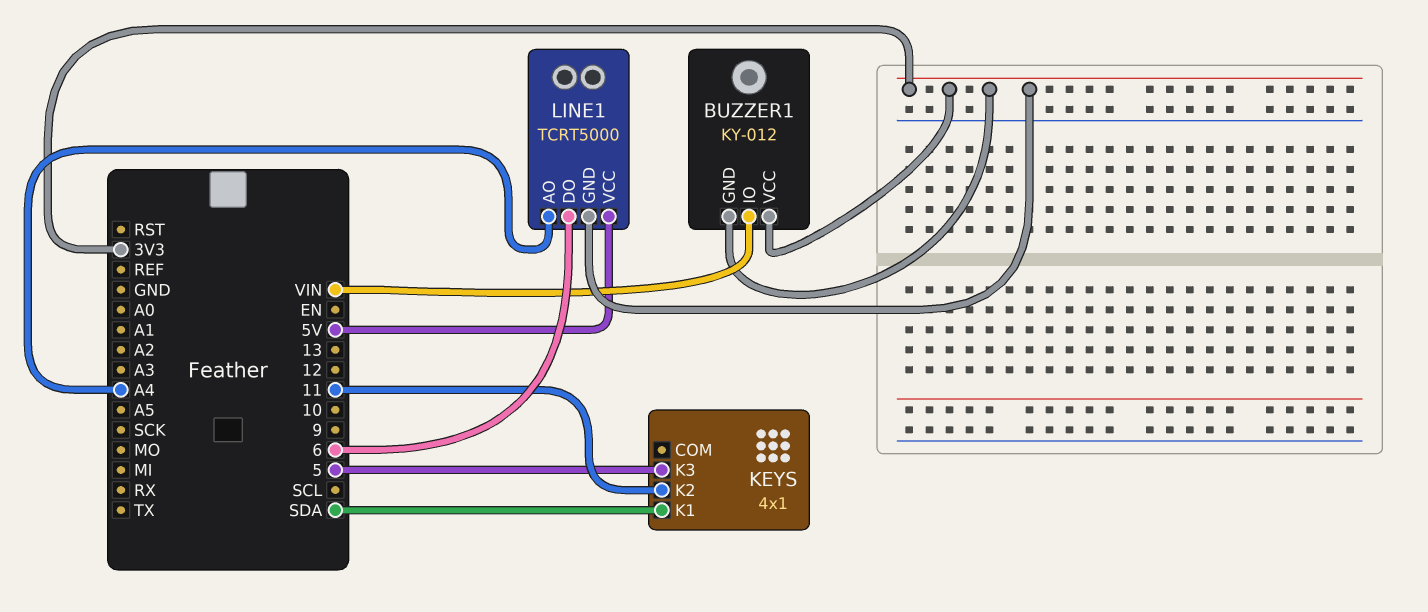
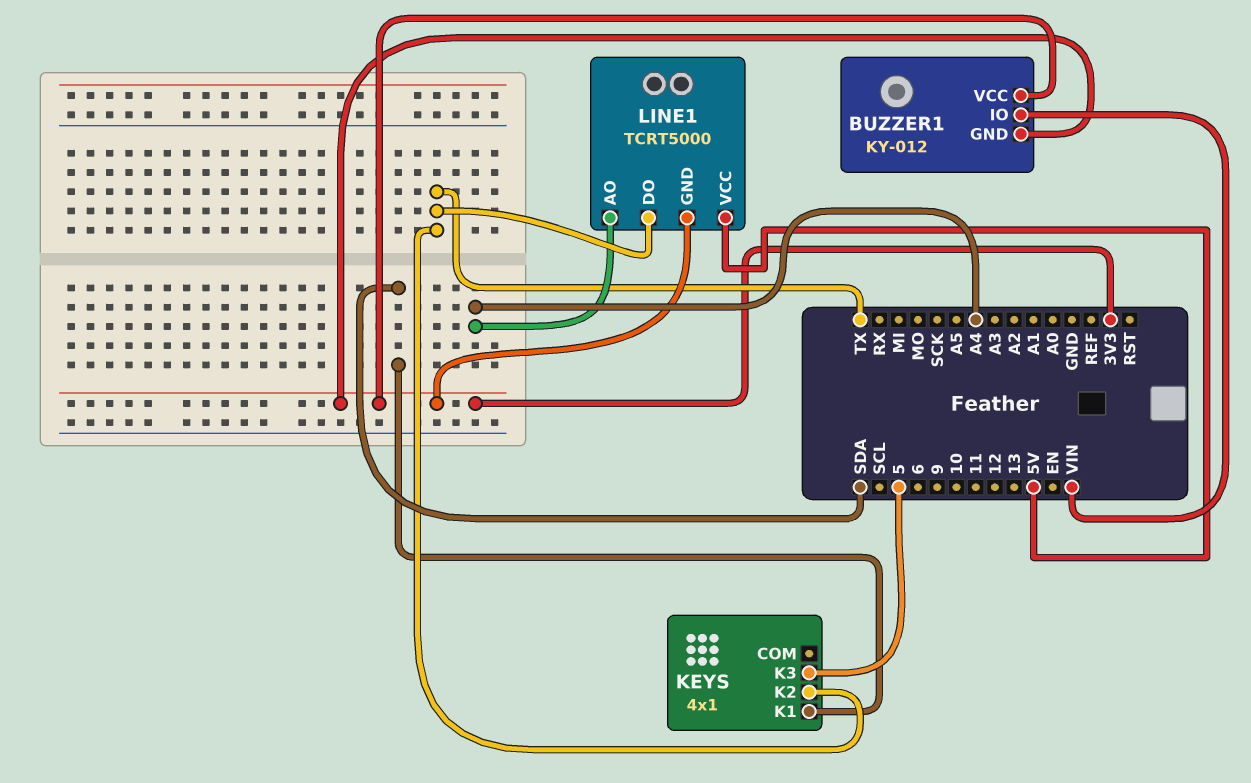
KEYS pin K2: 11 -> TX
LINE1 pin DO: 6 -> TX

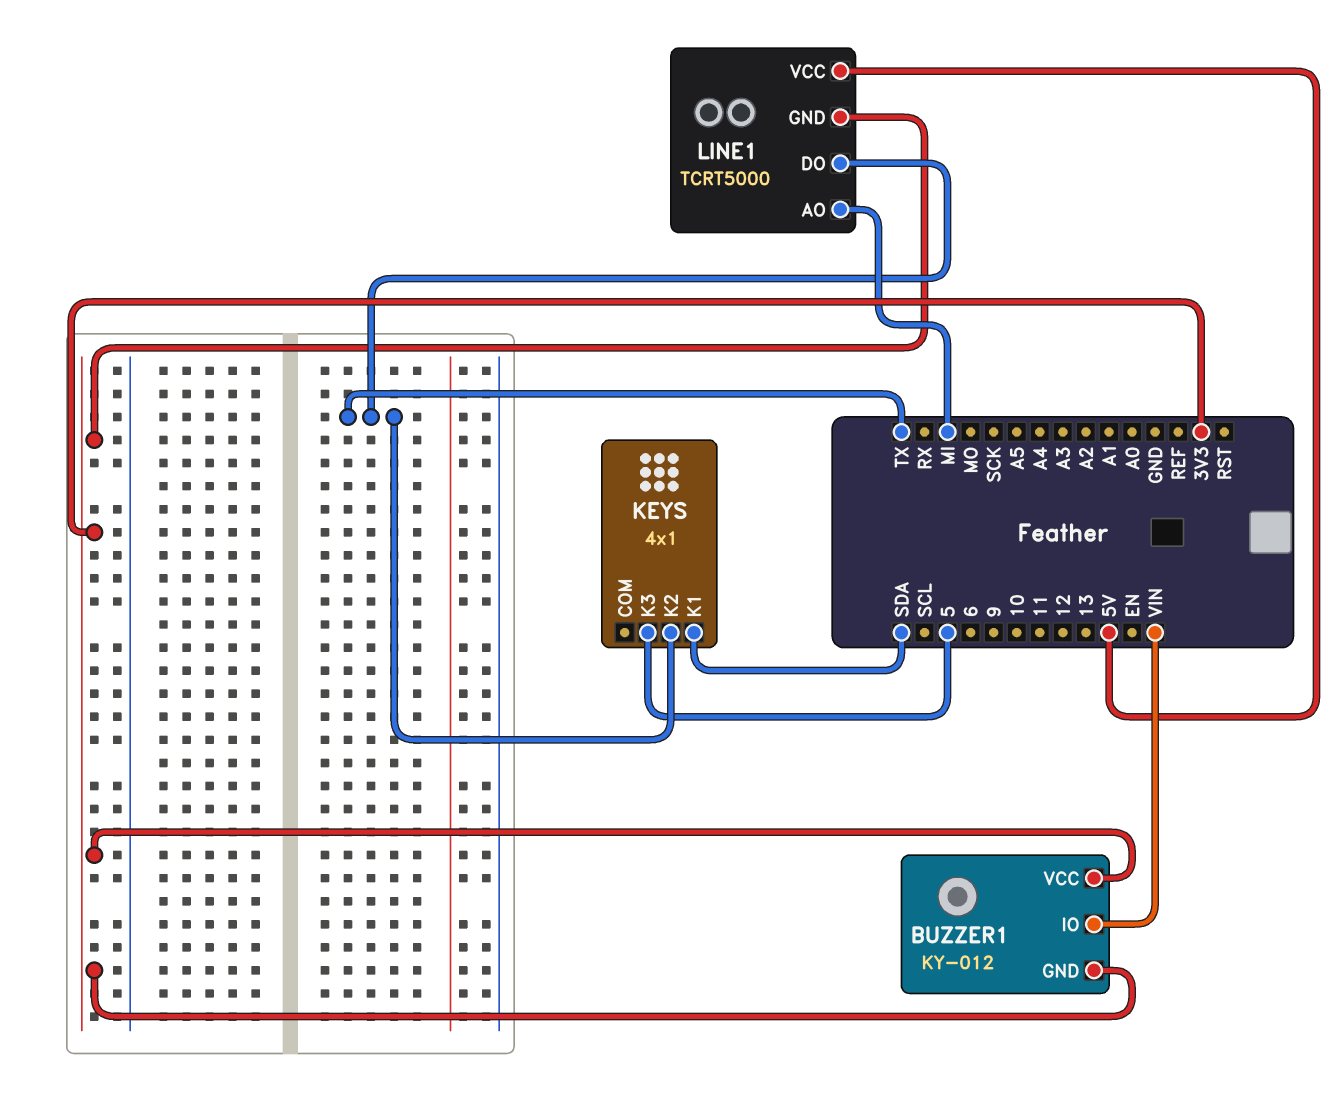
LINE1 pin AO: A4 -> MI

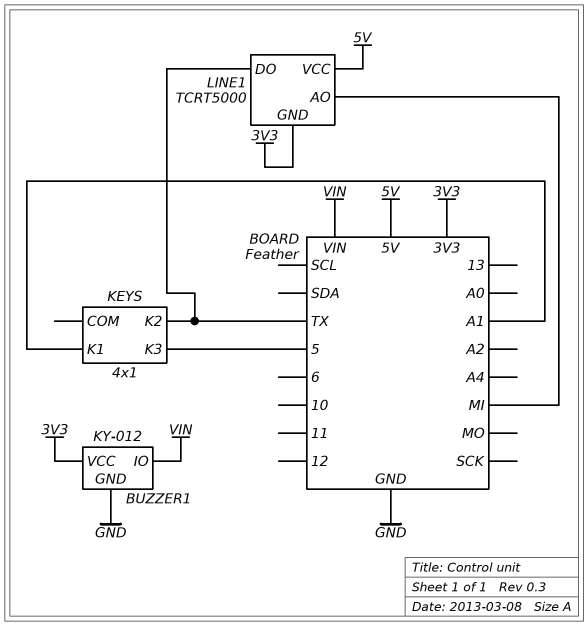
BUZZER1 pin GND: 3V3 -> GND
KEYS pin K1: SDA -> A1

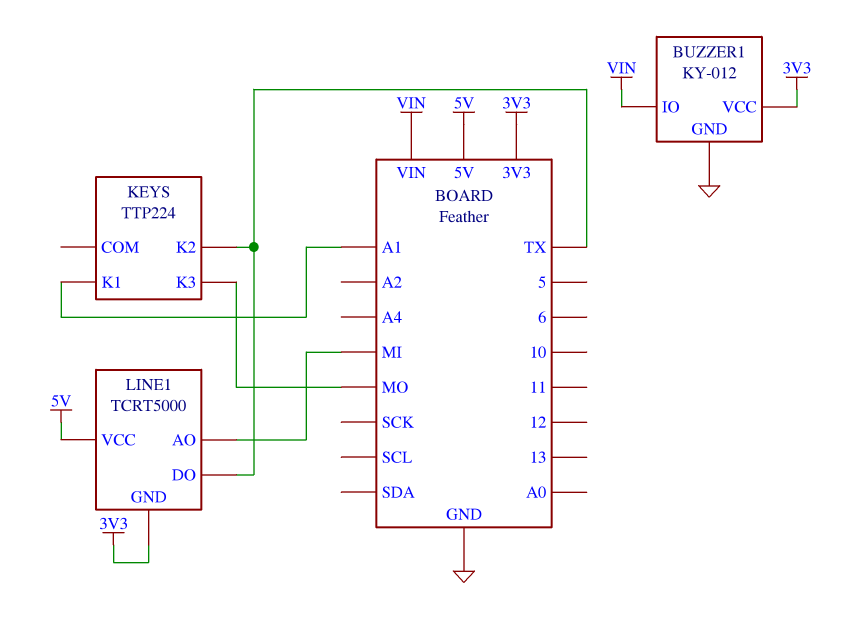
KEYS: 4x1 -> TTP224
KEYS pin K3: 5 -> MO

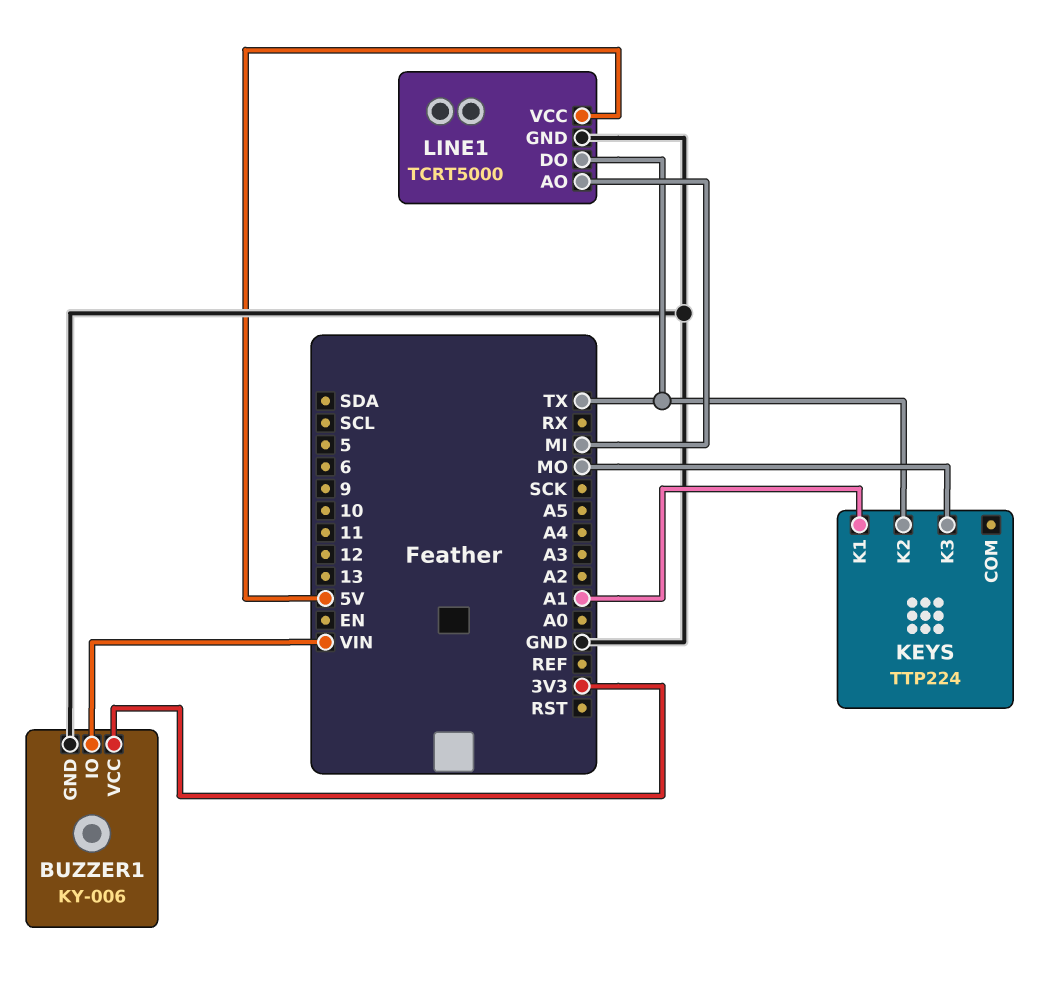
BUZZER1: KY-012 -> KY-006
LINE1 pin GND: 3V3 -> GND

